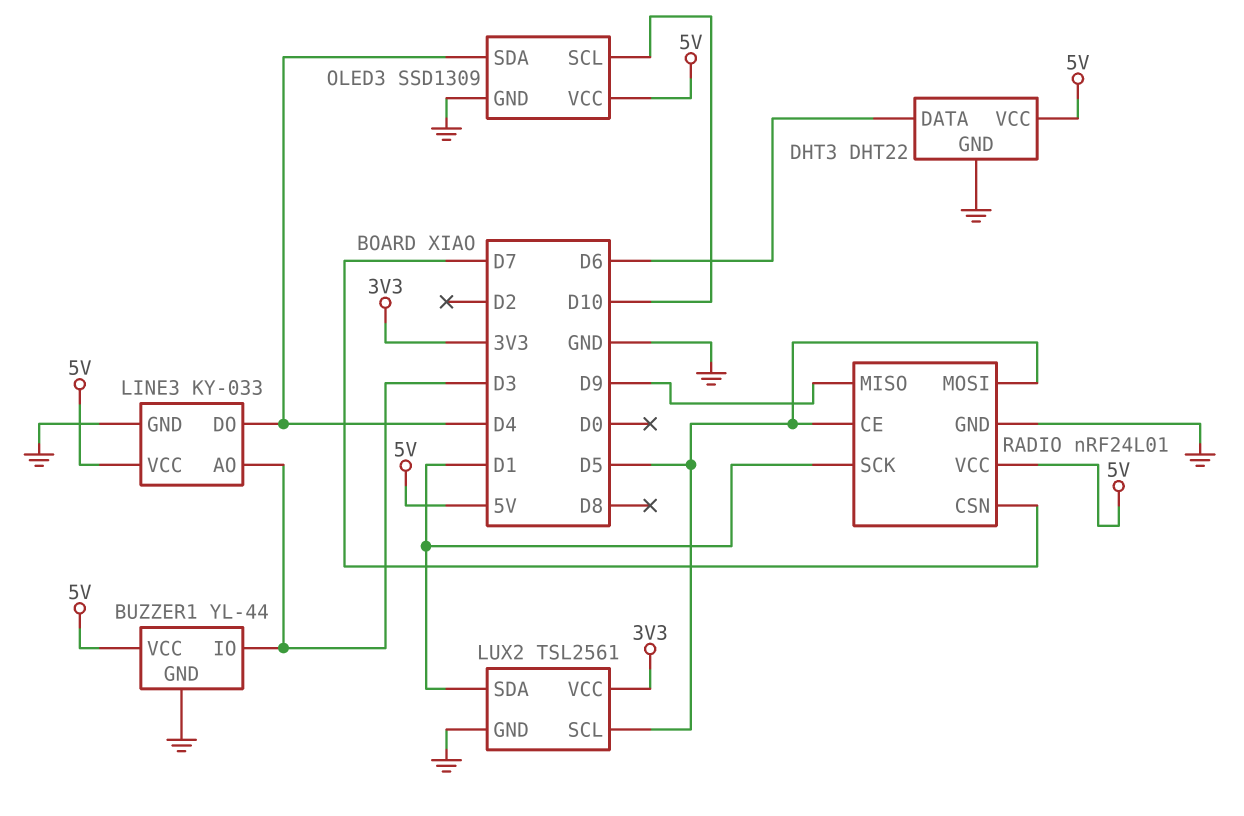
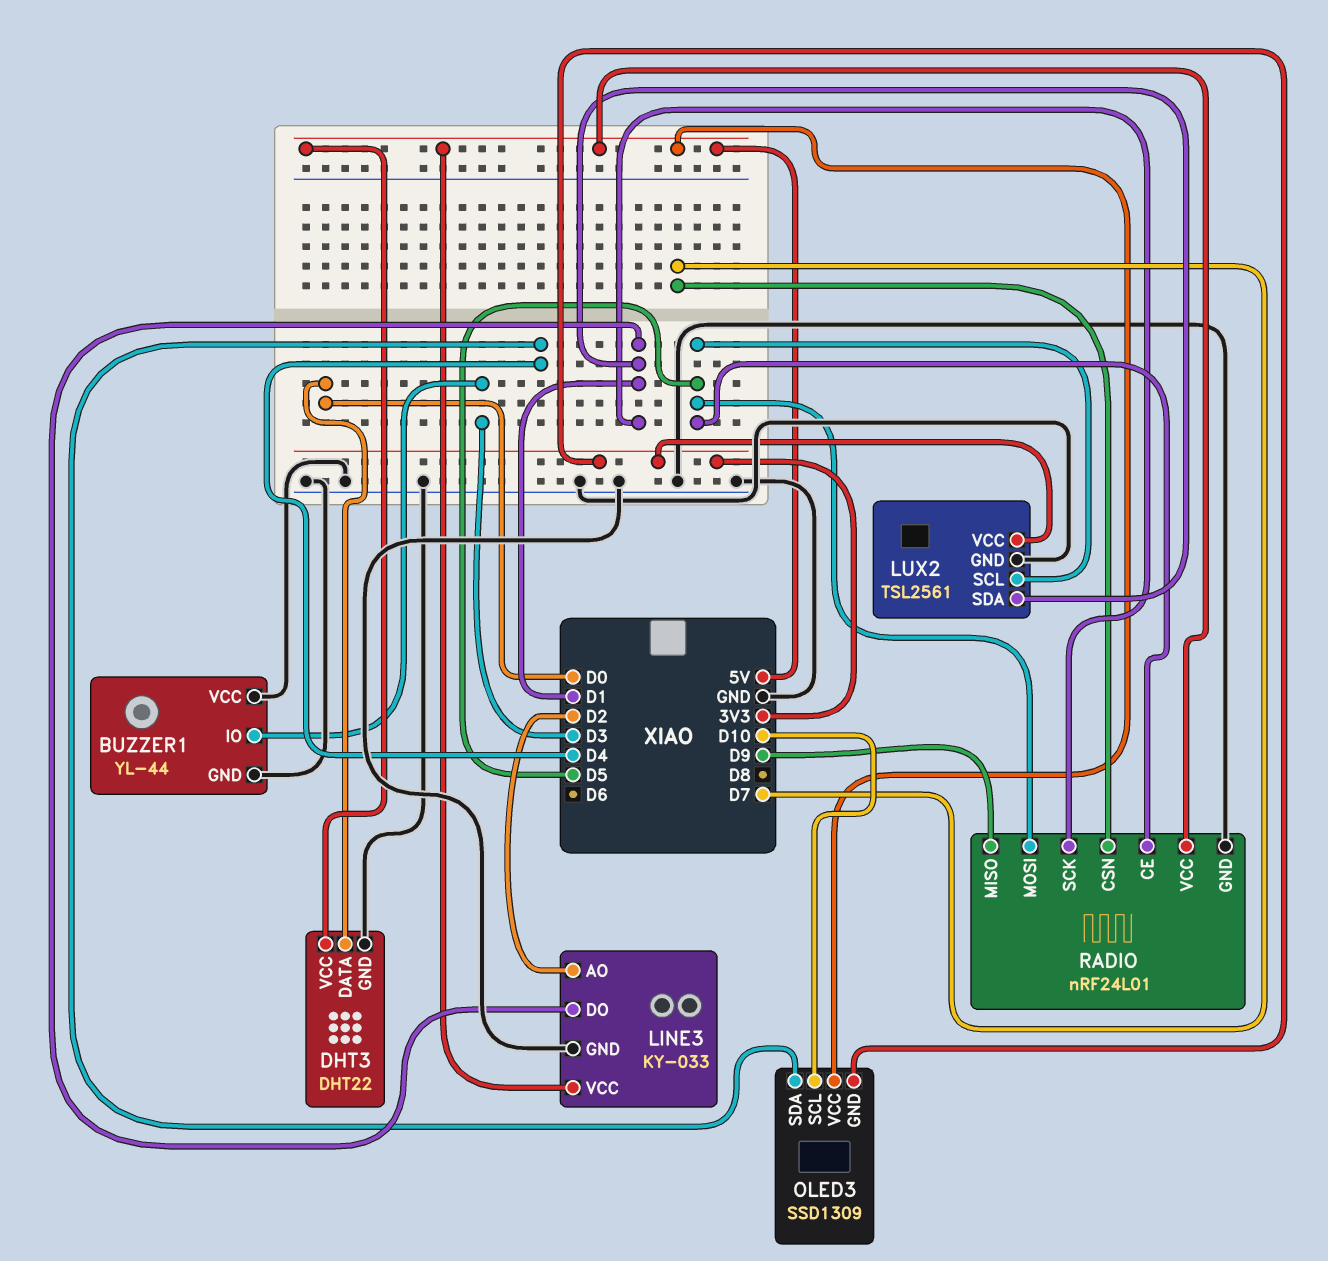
BUZZER1 pin VCC: 5V -> GND
DHT3 pin DATA: D6 -> D0
LINE3 pin AO: D3 -> D2
LINE3 pin DO: D4 -> D1
OLED3 pin GND: GND -> 3V3

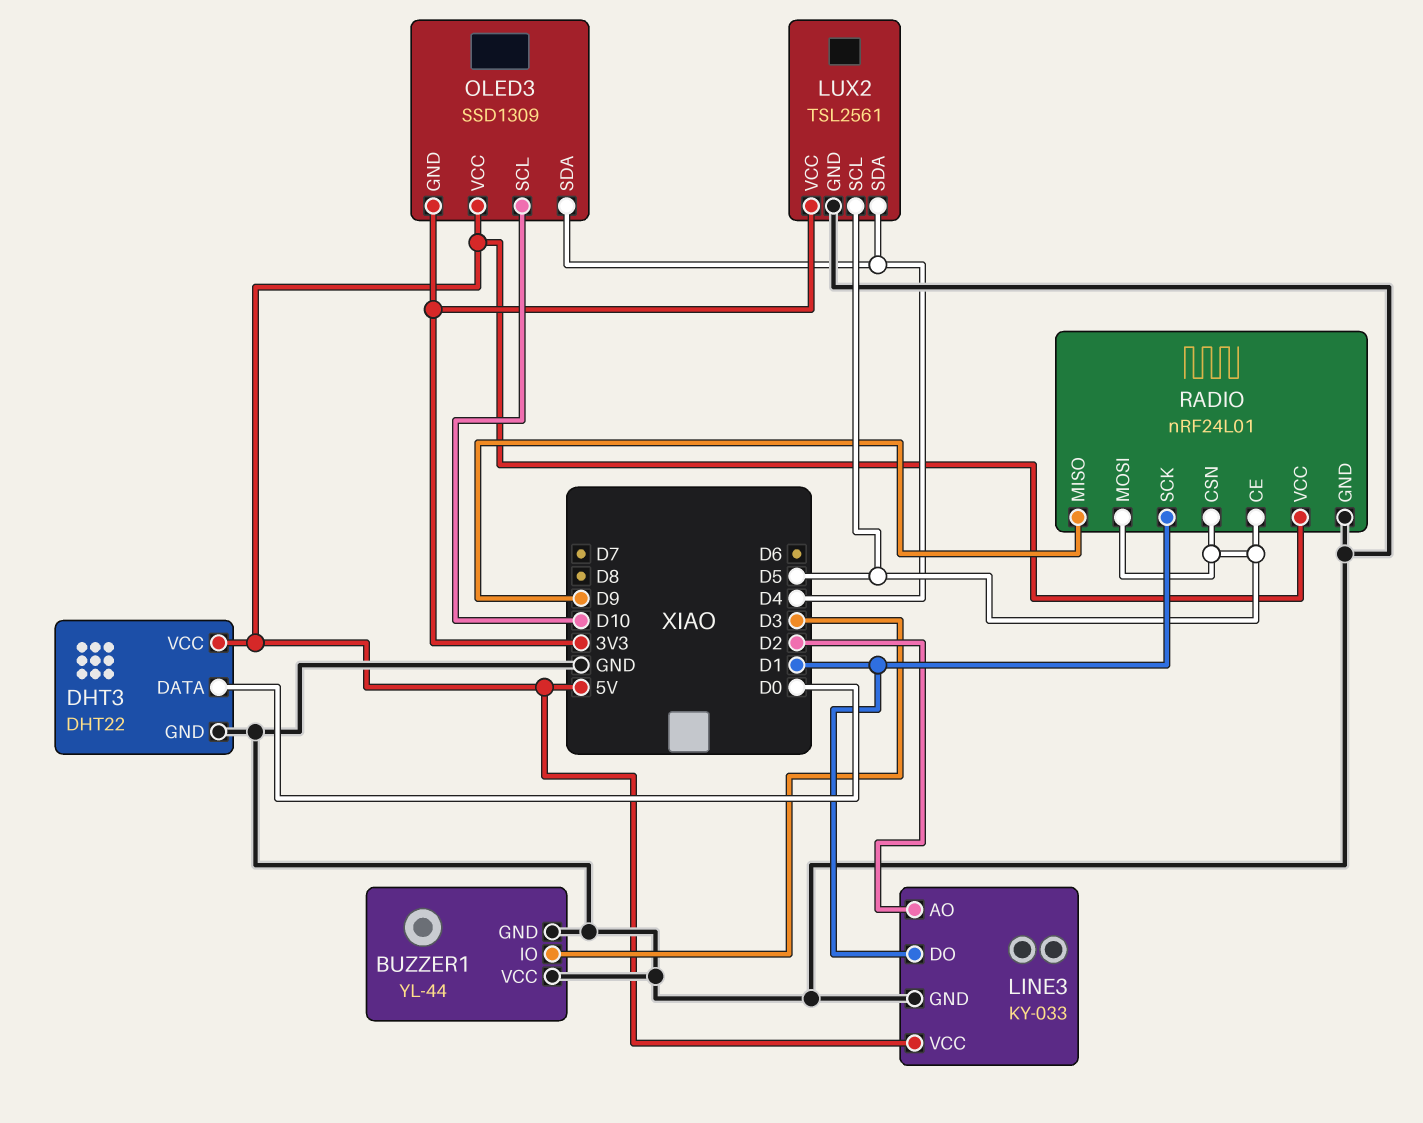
LUX2 pin SDA: D1 -> D4
RADIO pin CSN: D7 -> D5

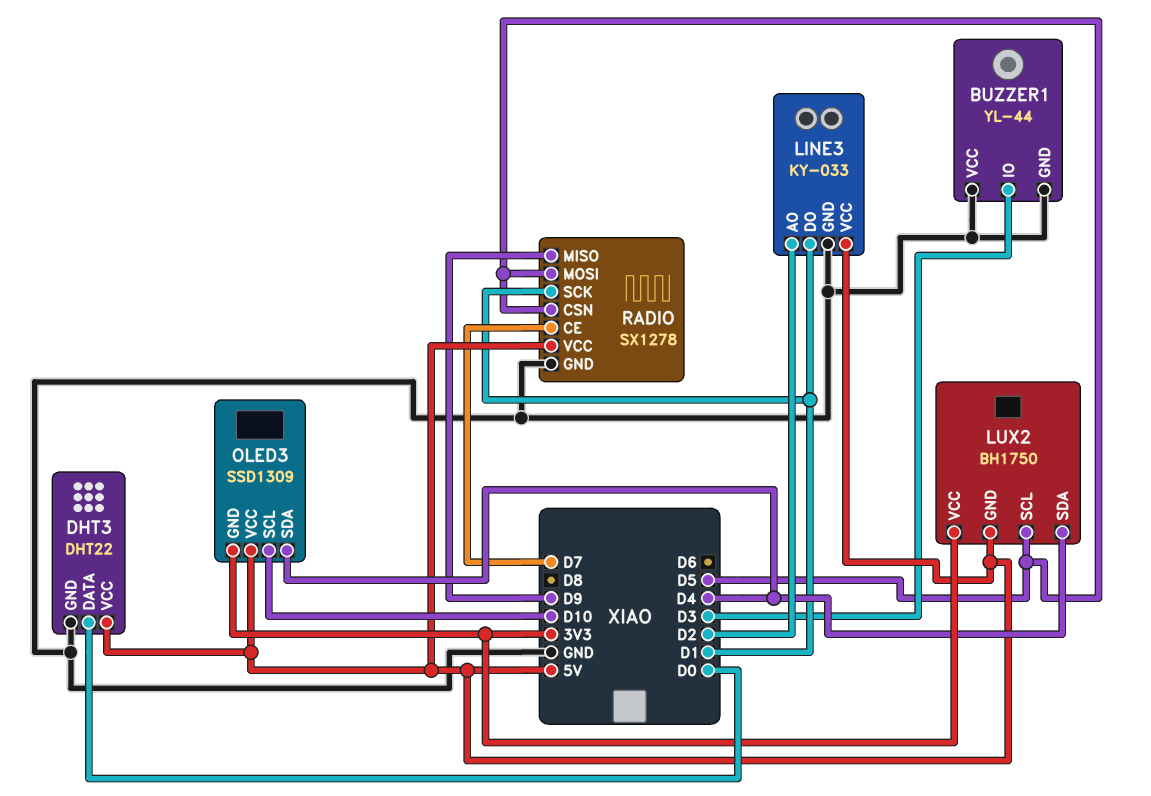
LUX2: TSL2561 -> BH1750
LUX2 pin GND: GND -> 5V
RADIO: nRF24L01 -> SX1278
RADIO pin CE: D5 -> D7

